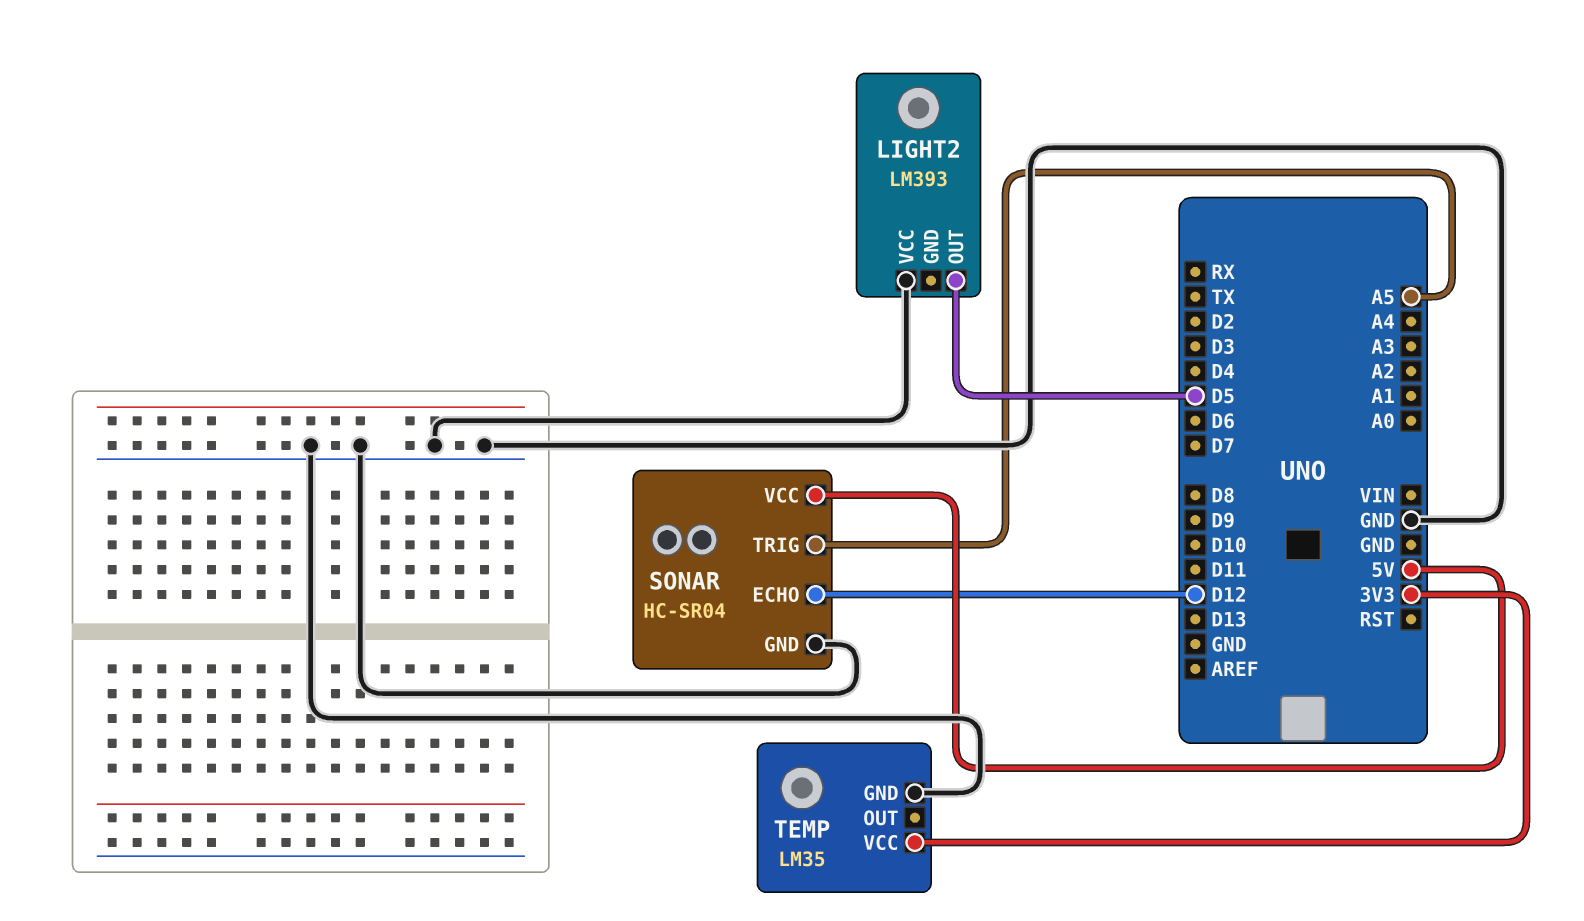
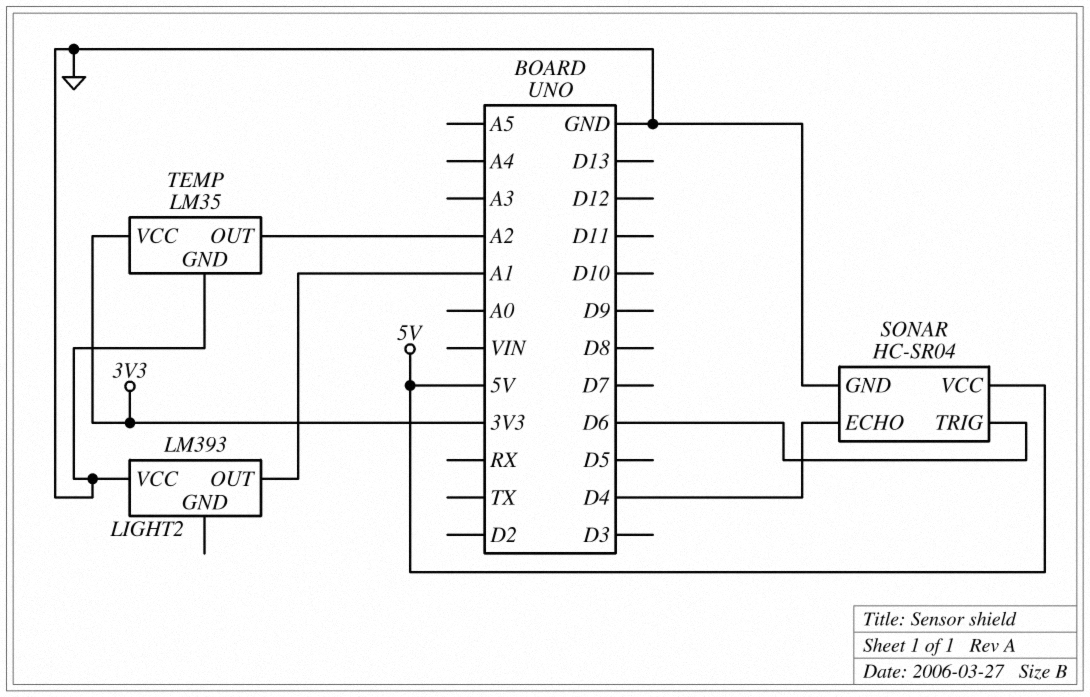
LIGHT2 pin OUT: D5 -> A1
SONAR pin ECHO: D12 -> D4
SONAR pin TRIG: A5 -> D6
TEMP pin OUT: none -> A2

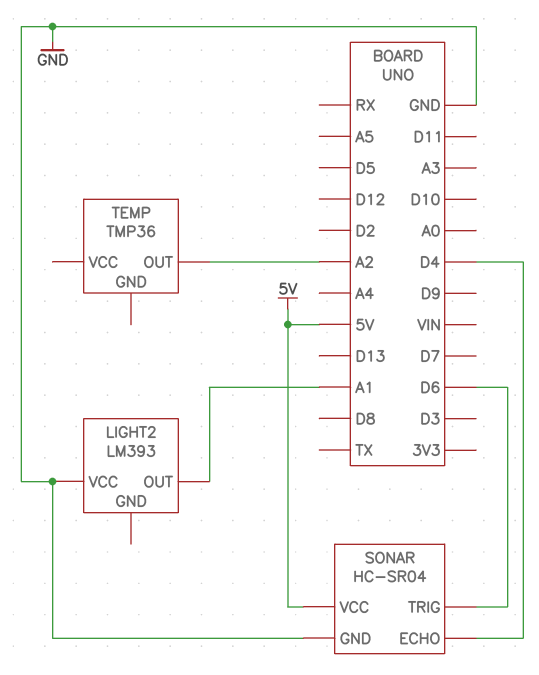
TEMP: LM35 -> TMP36
TEMP pin GND: GND -> none
TEMP pin VCC: 3V3 -> none

